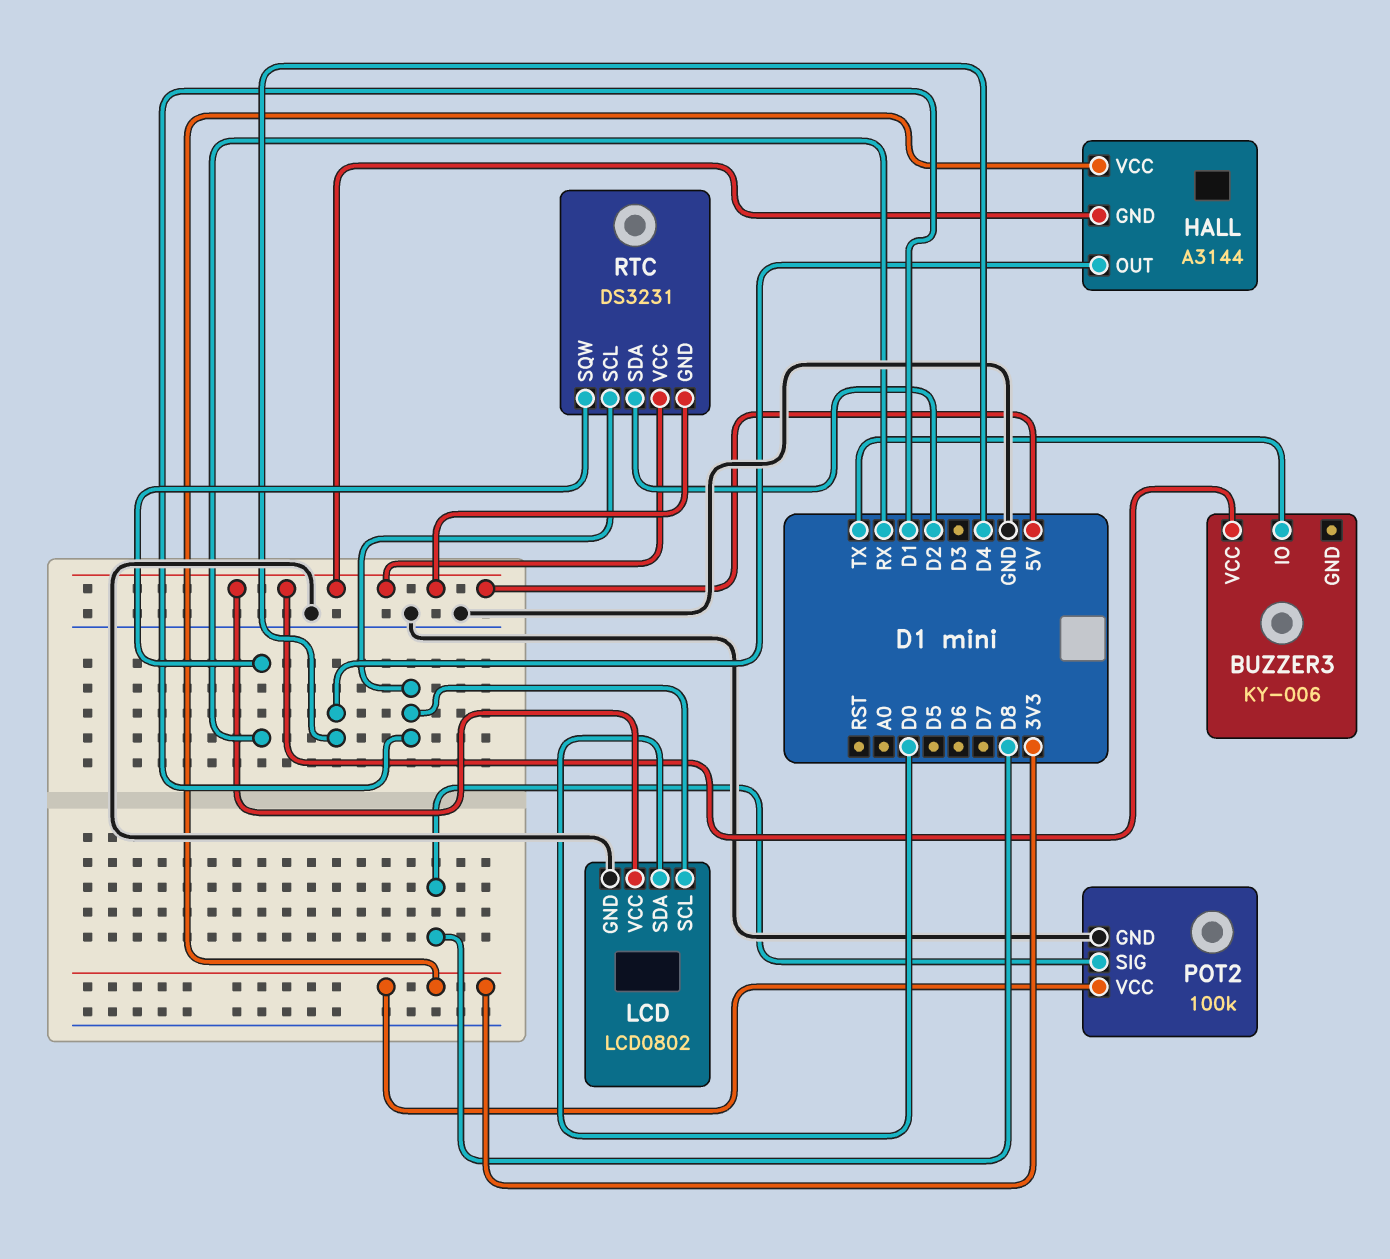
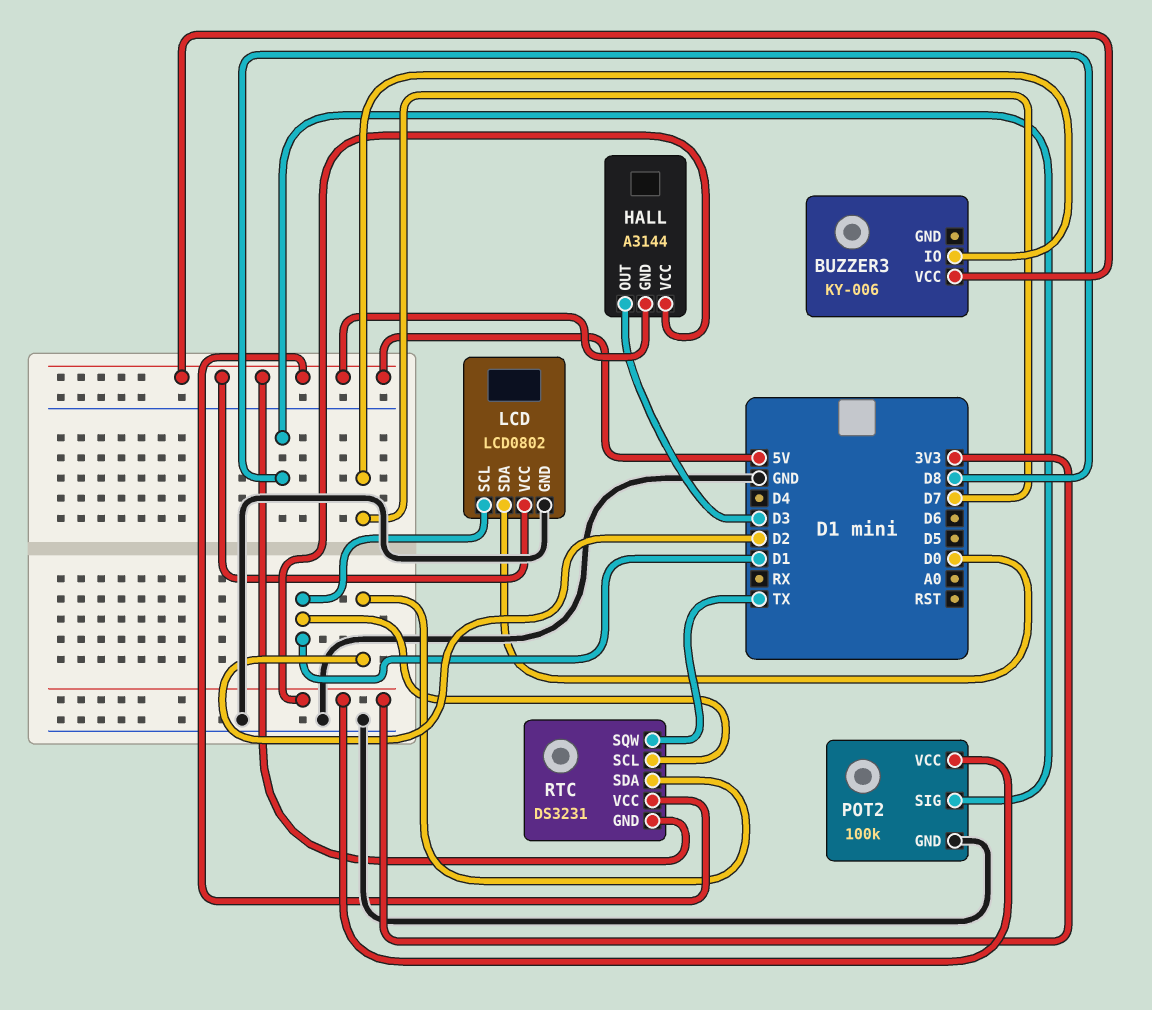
BUZZER3 pin IO: TX -> D7
HALL pin OUT: D4 -> D3
RTC pin SQW: RX -> TX

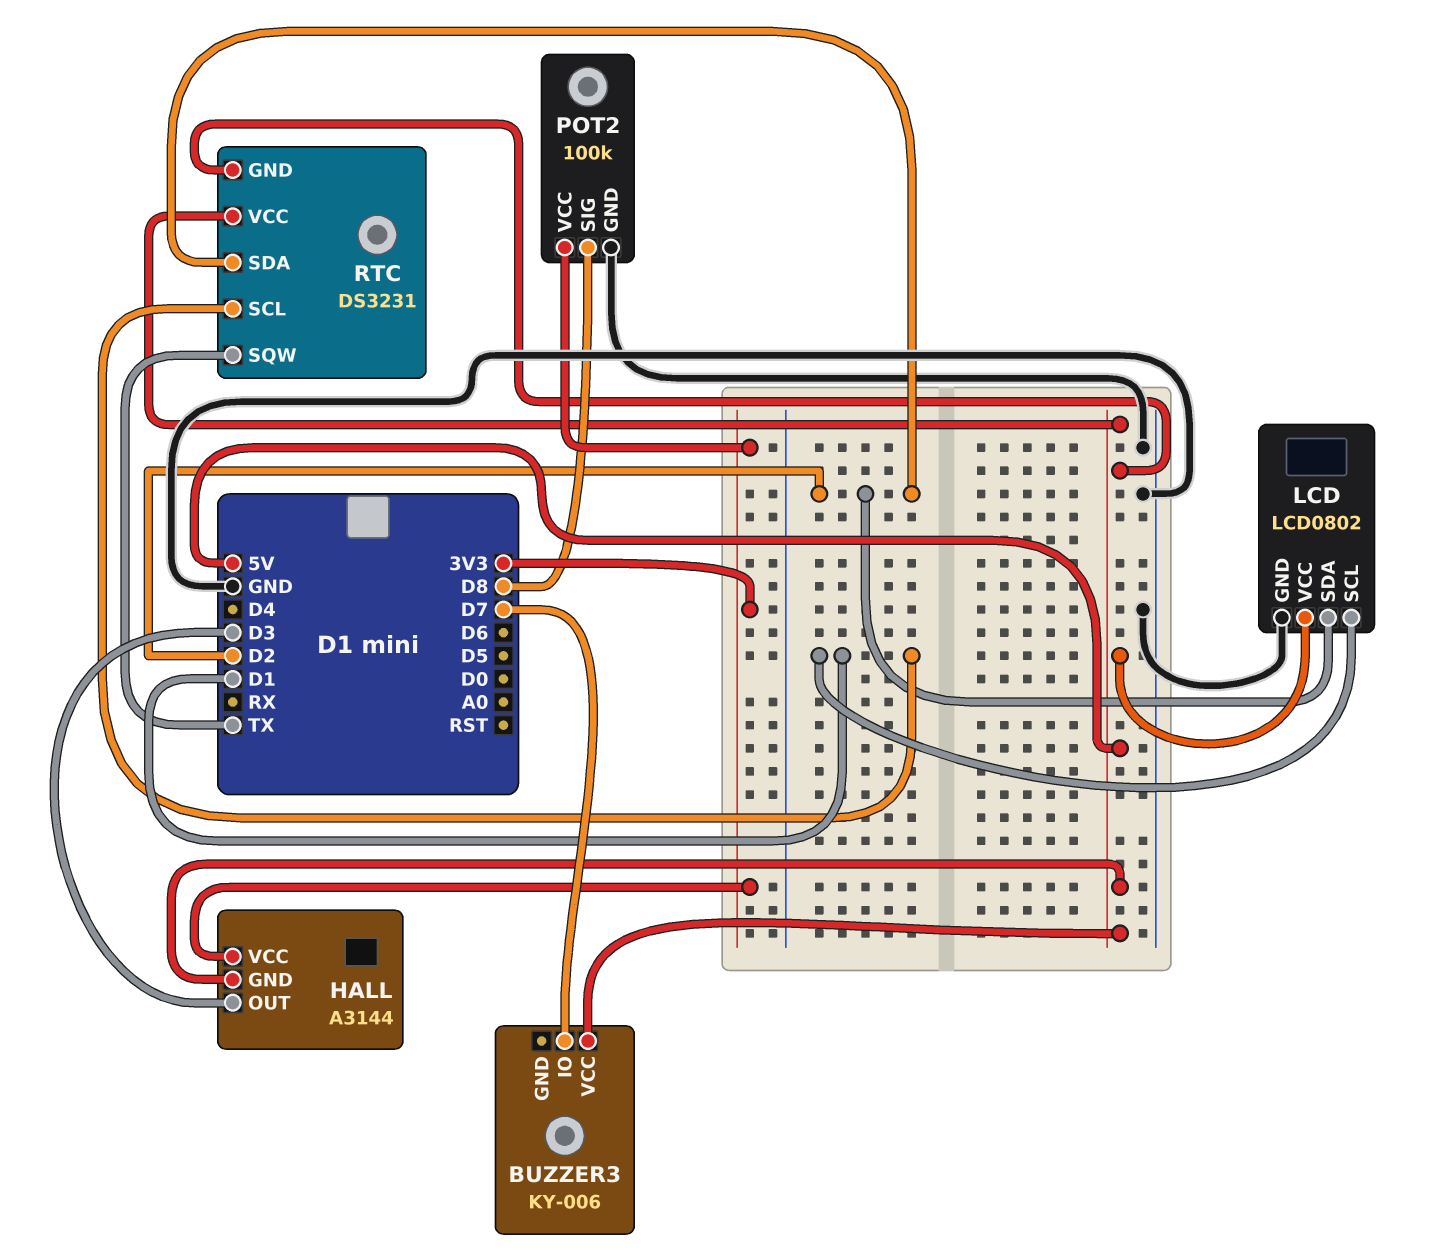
LCD pin SDA: D0 -> D2

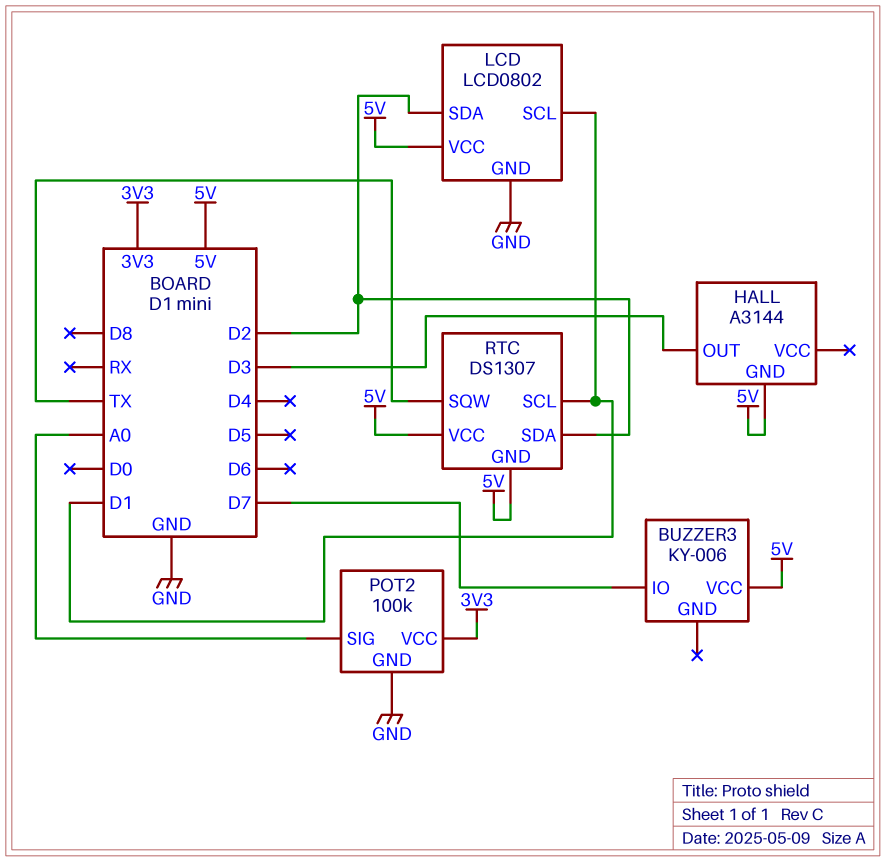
HALL pin VCC: 3V3 -> none
POT2 pin SIG: D8 -> A0
RTC: DS3231 -> DS1307

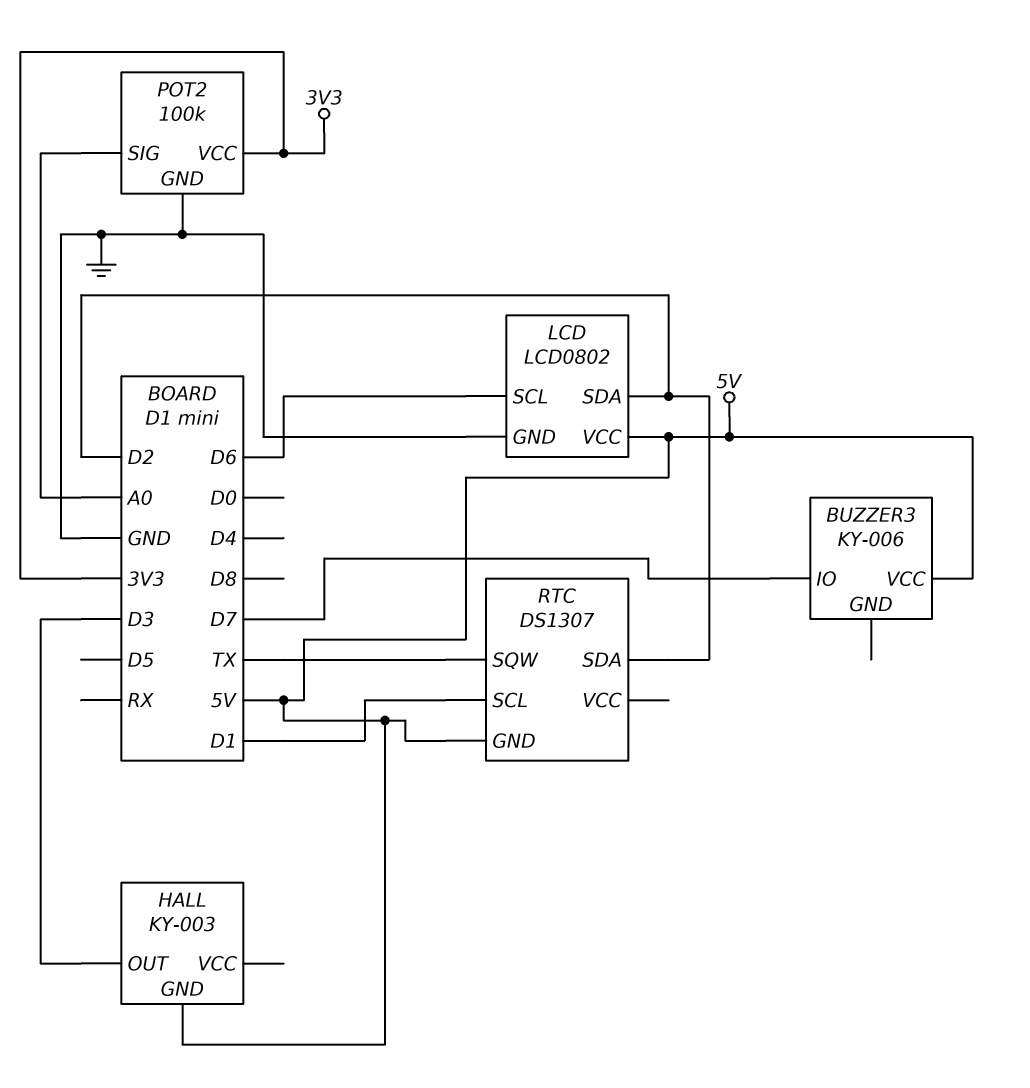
HALL: A3144 -> KY-003
LCD pin SCL: D1 -> D6
RTC pin VCC: 5V -> none

